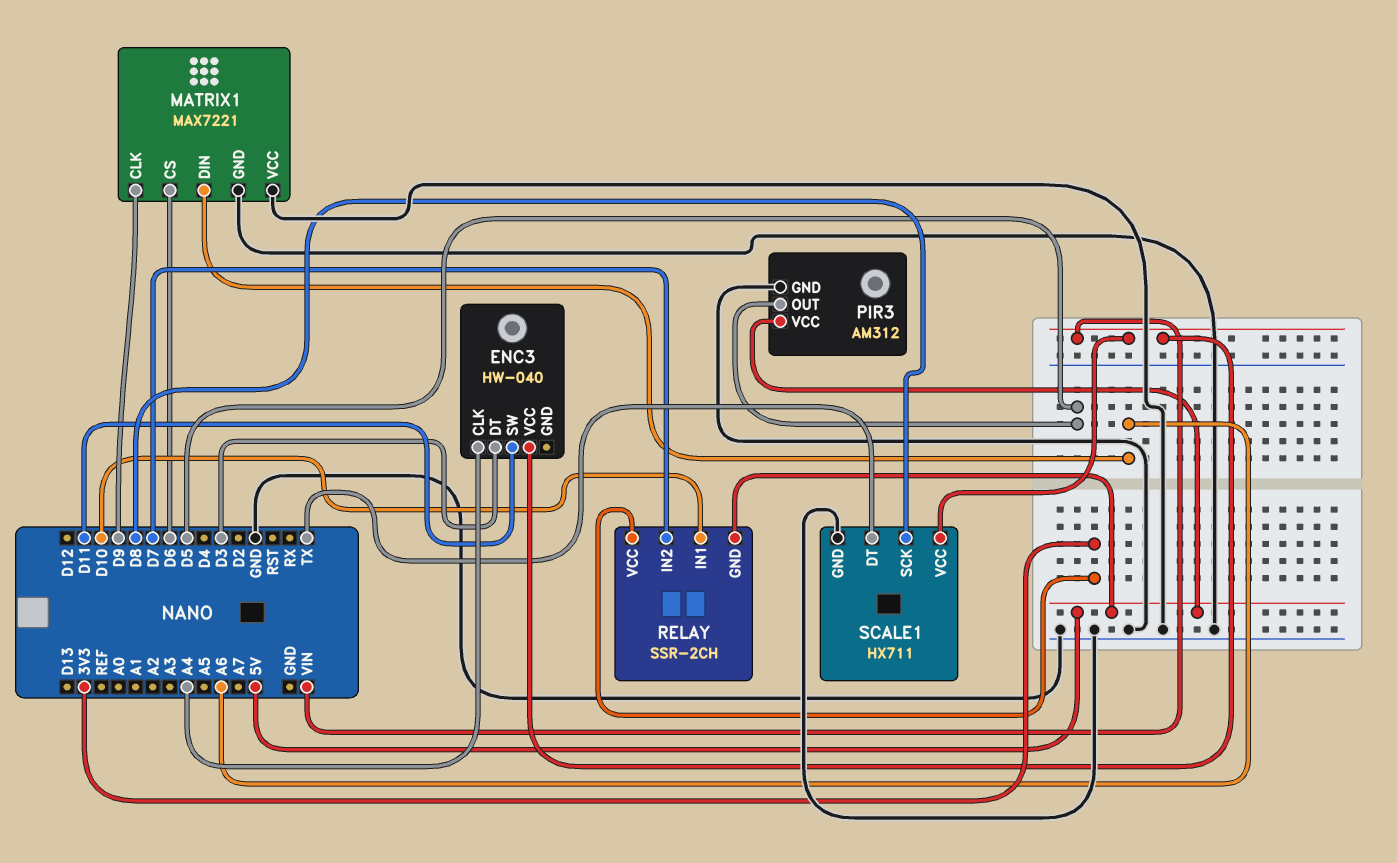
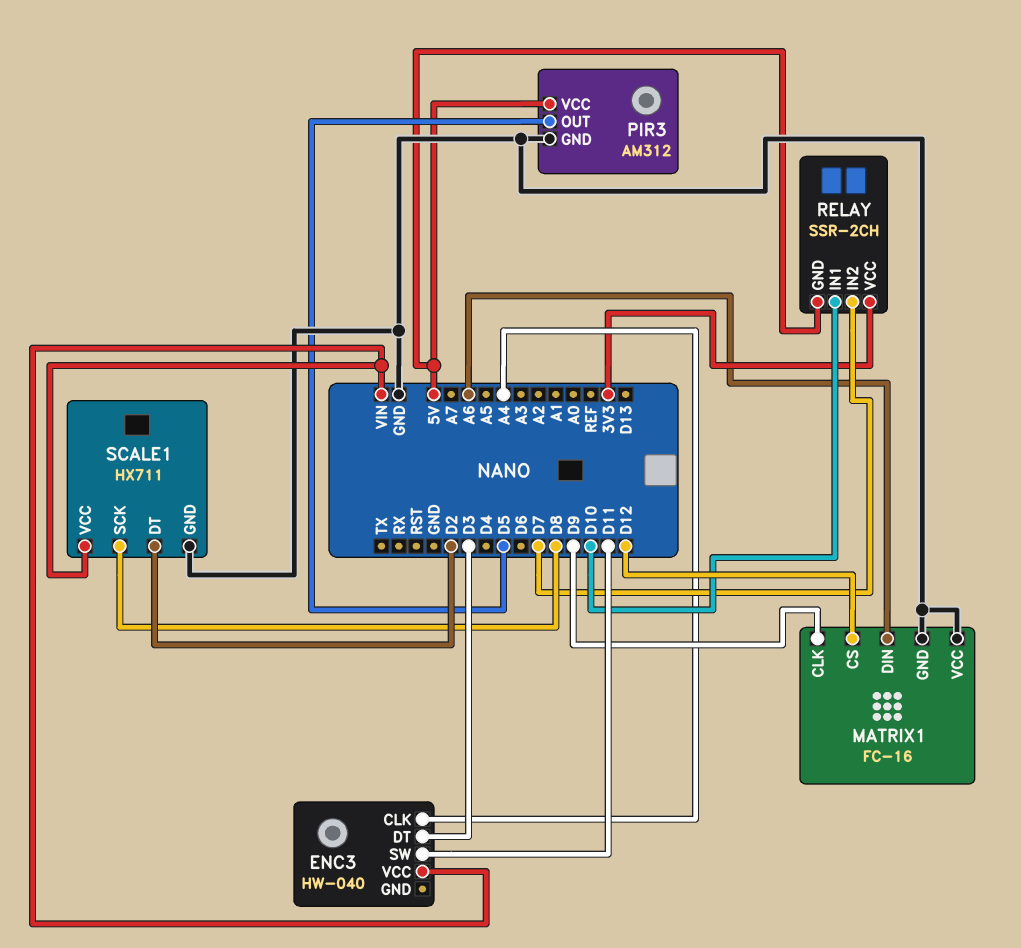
MATRIX1: MAX7221 -> FC-16
MATRIX1 pin CS: D6 -> D12
SCALE1 pin DT: TX -> D2

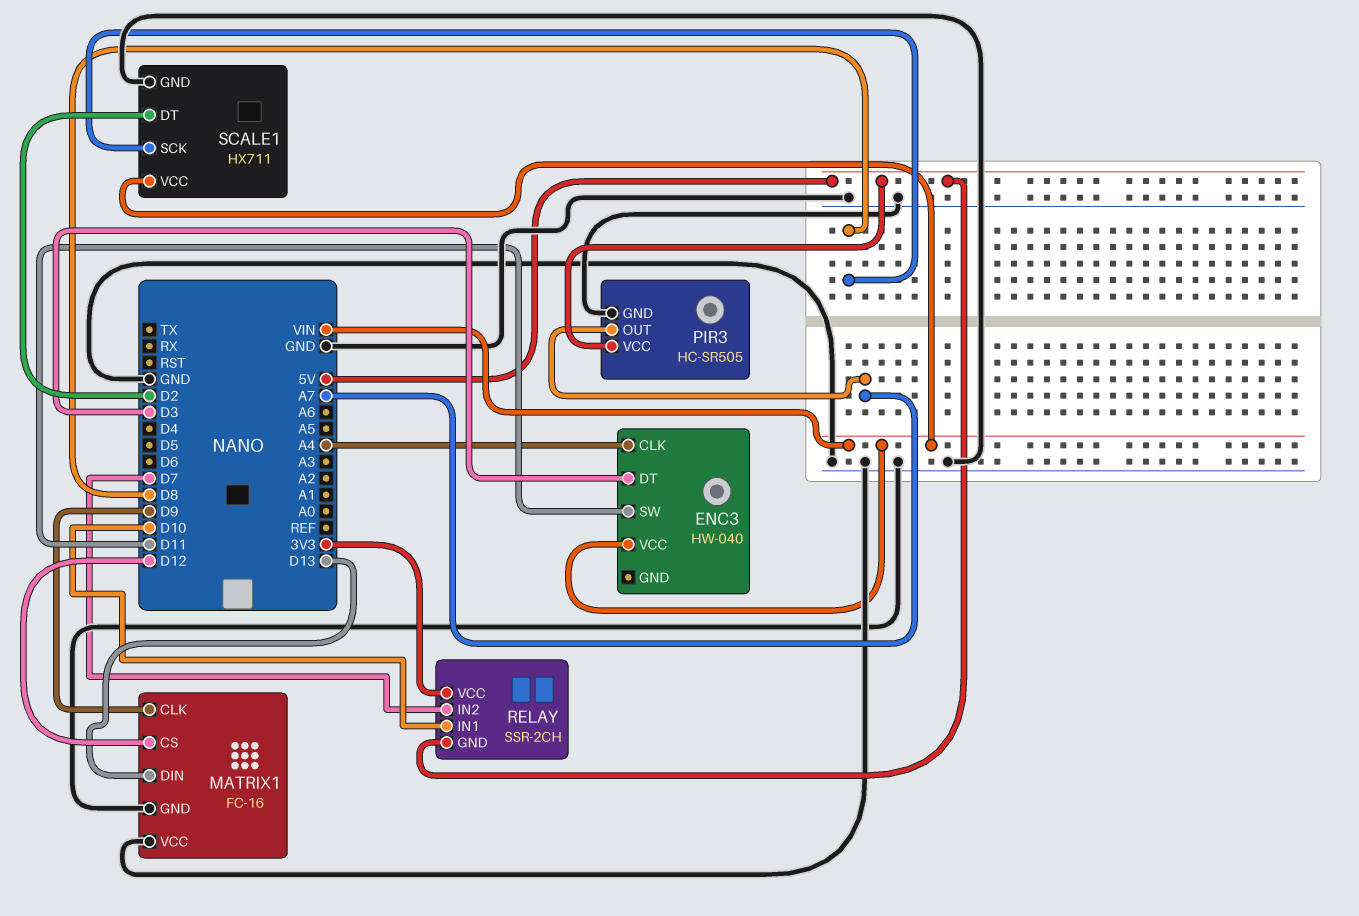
MATRIX1 pin DIN: A6 -> D13
PIR3: AM312 -> HC-SR505
PIR3 pin OUT: D5 -> A7

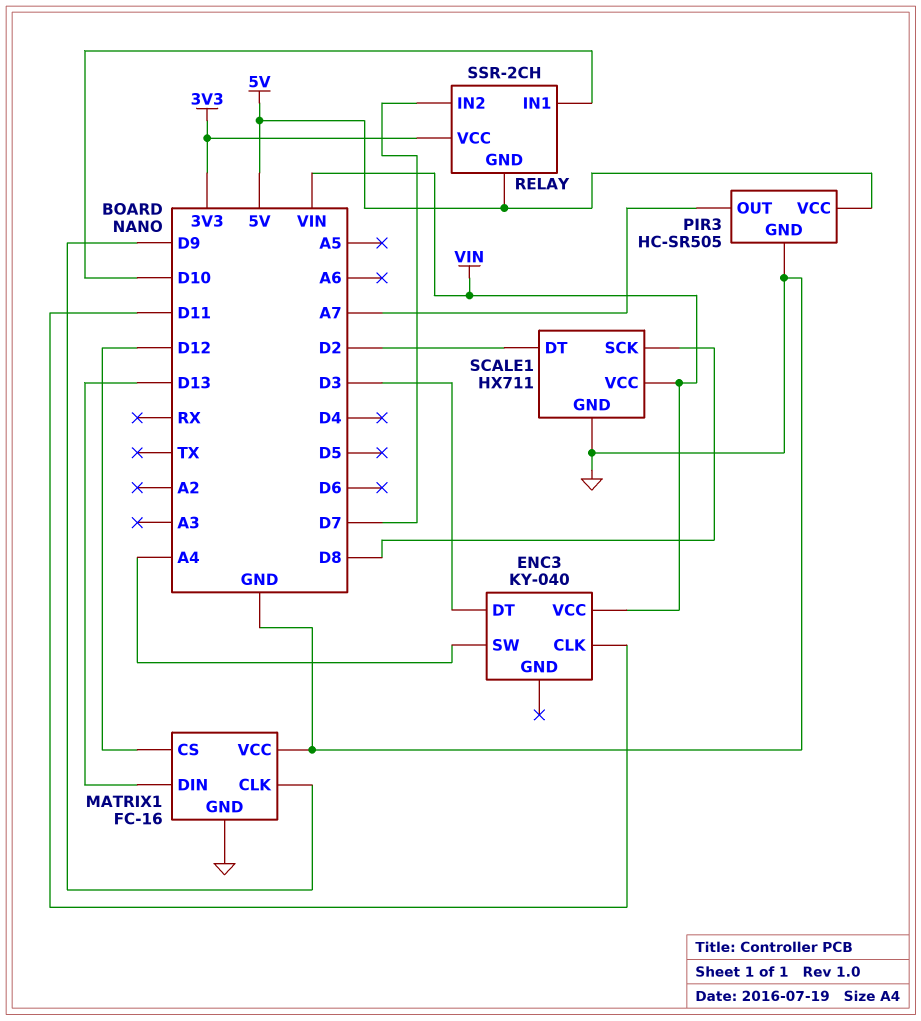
ENC3: HW-040 -> KY-040
ENC3 pin CLK: A4 -> D11
ENC3 pin SW: D11 -> A4

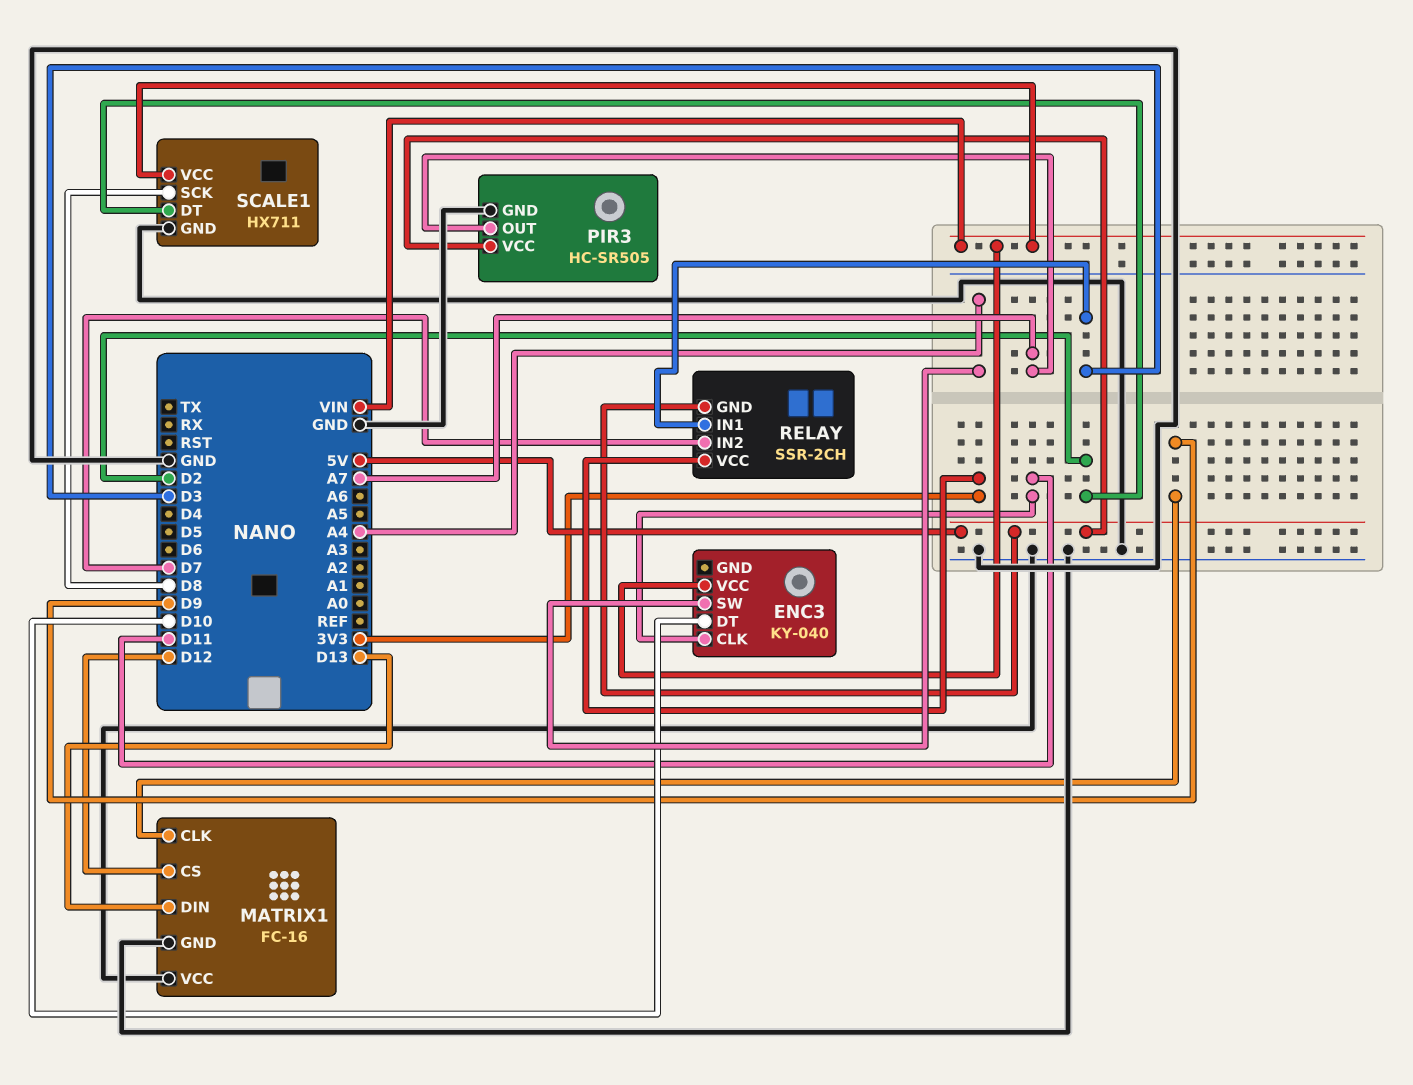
ENC3 pin DT: D3 -> D10
RELAY pin IN1: D10 -> D3

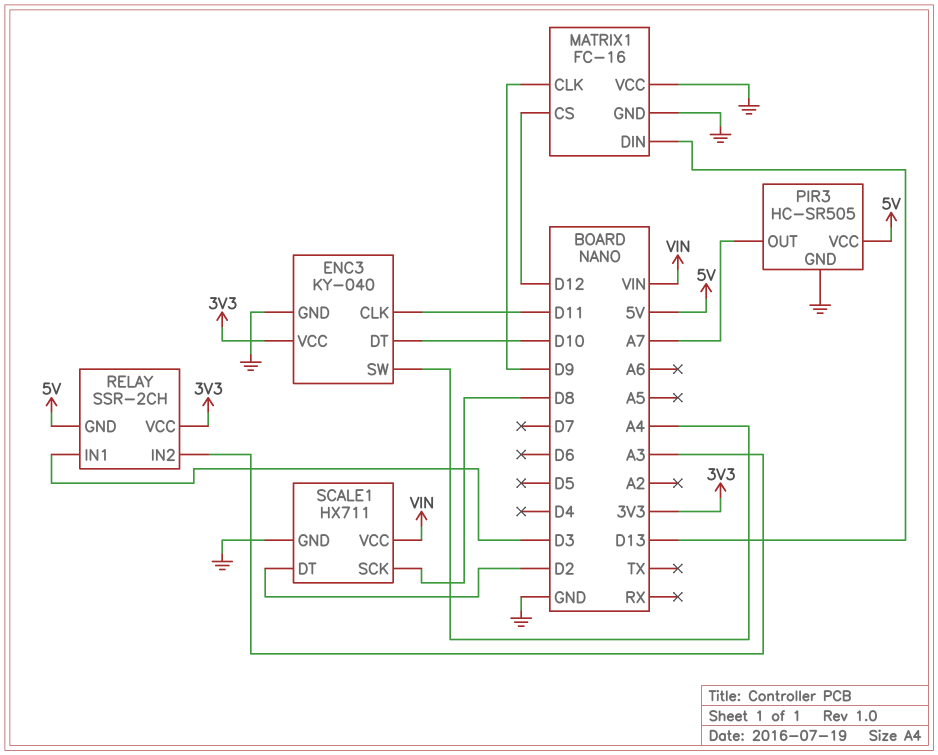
ENC3 pin GND: none -> GND
ENC3 pin VCC: VIN -> 3V3
RELAY pin IN2: D7 -> A3

